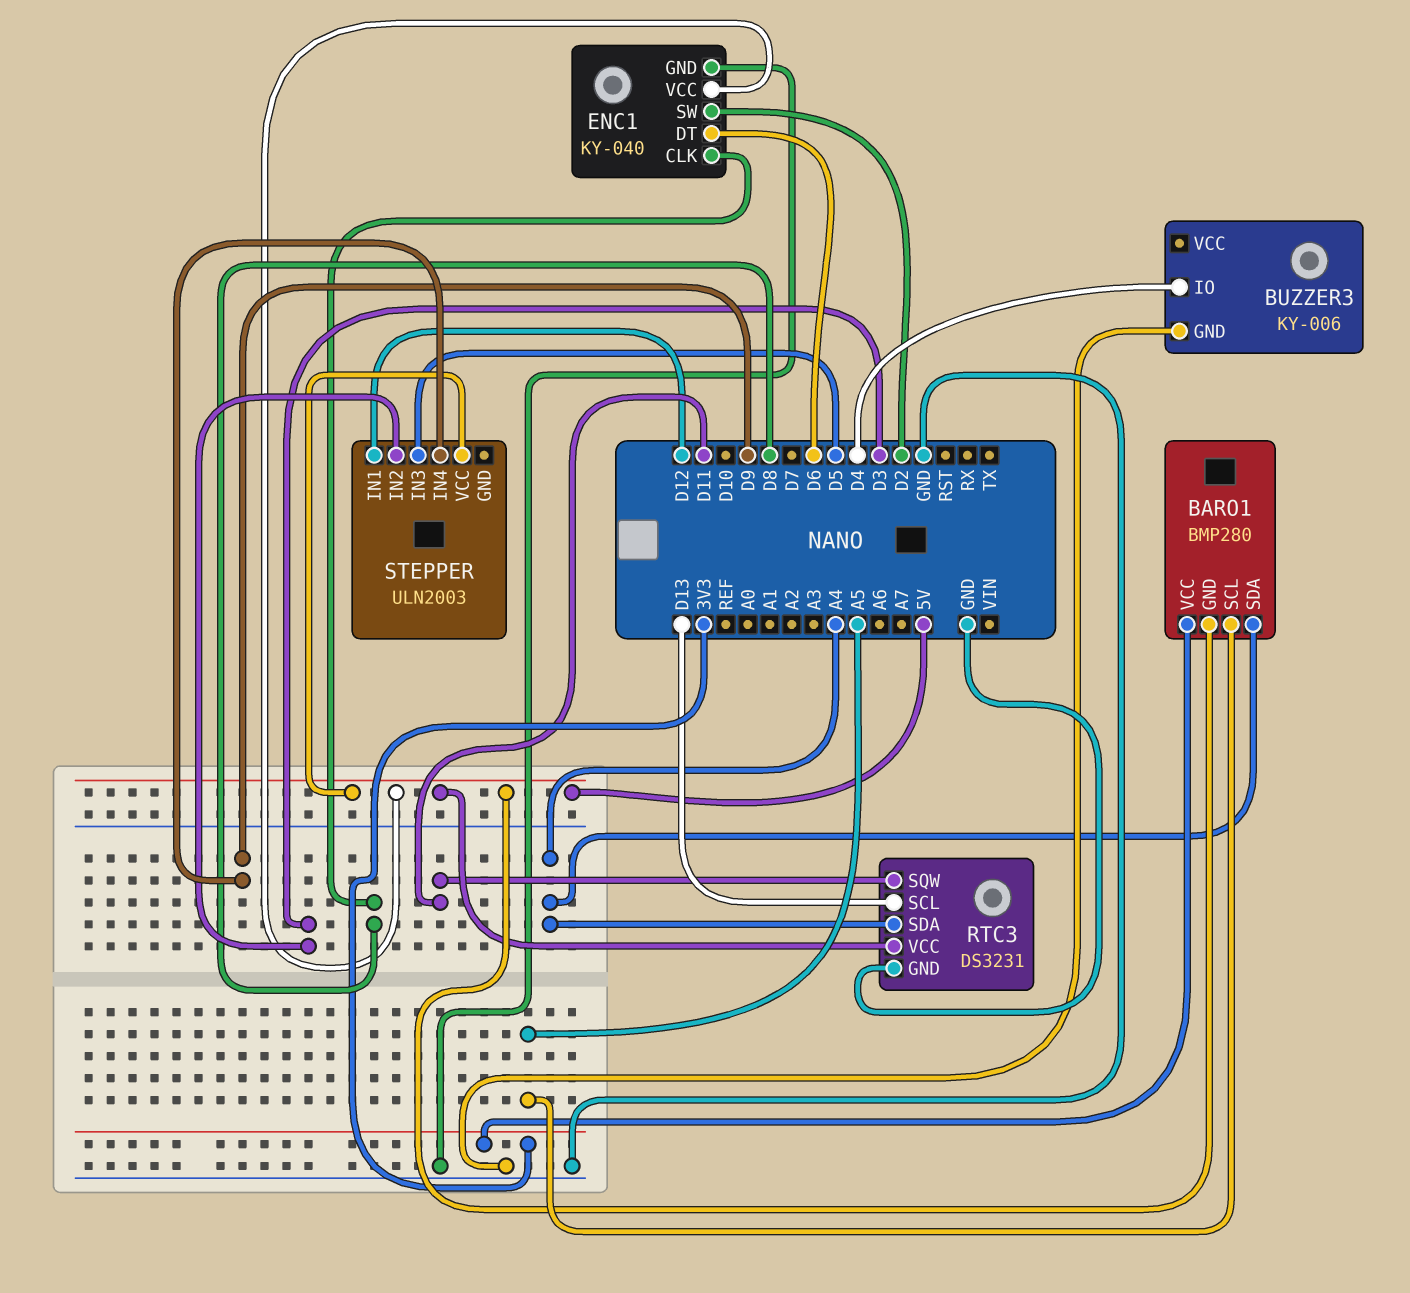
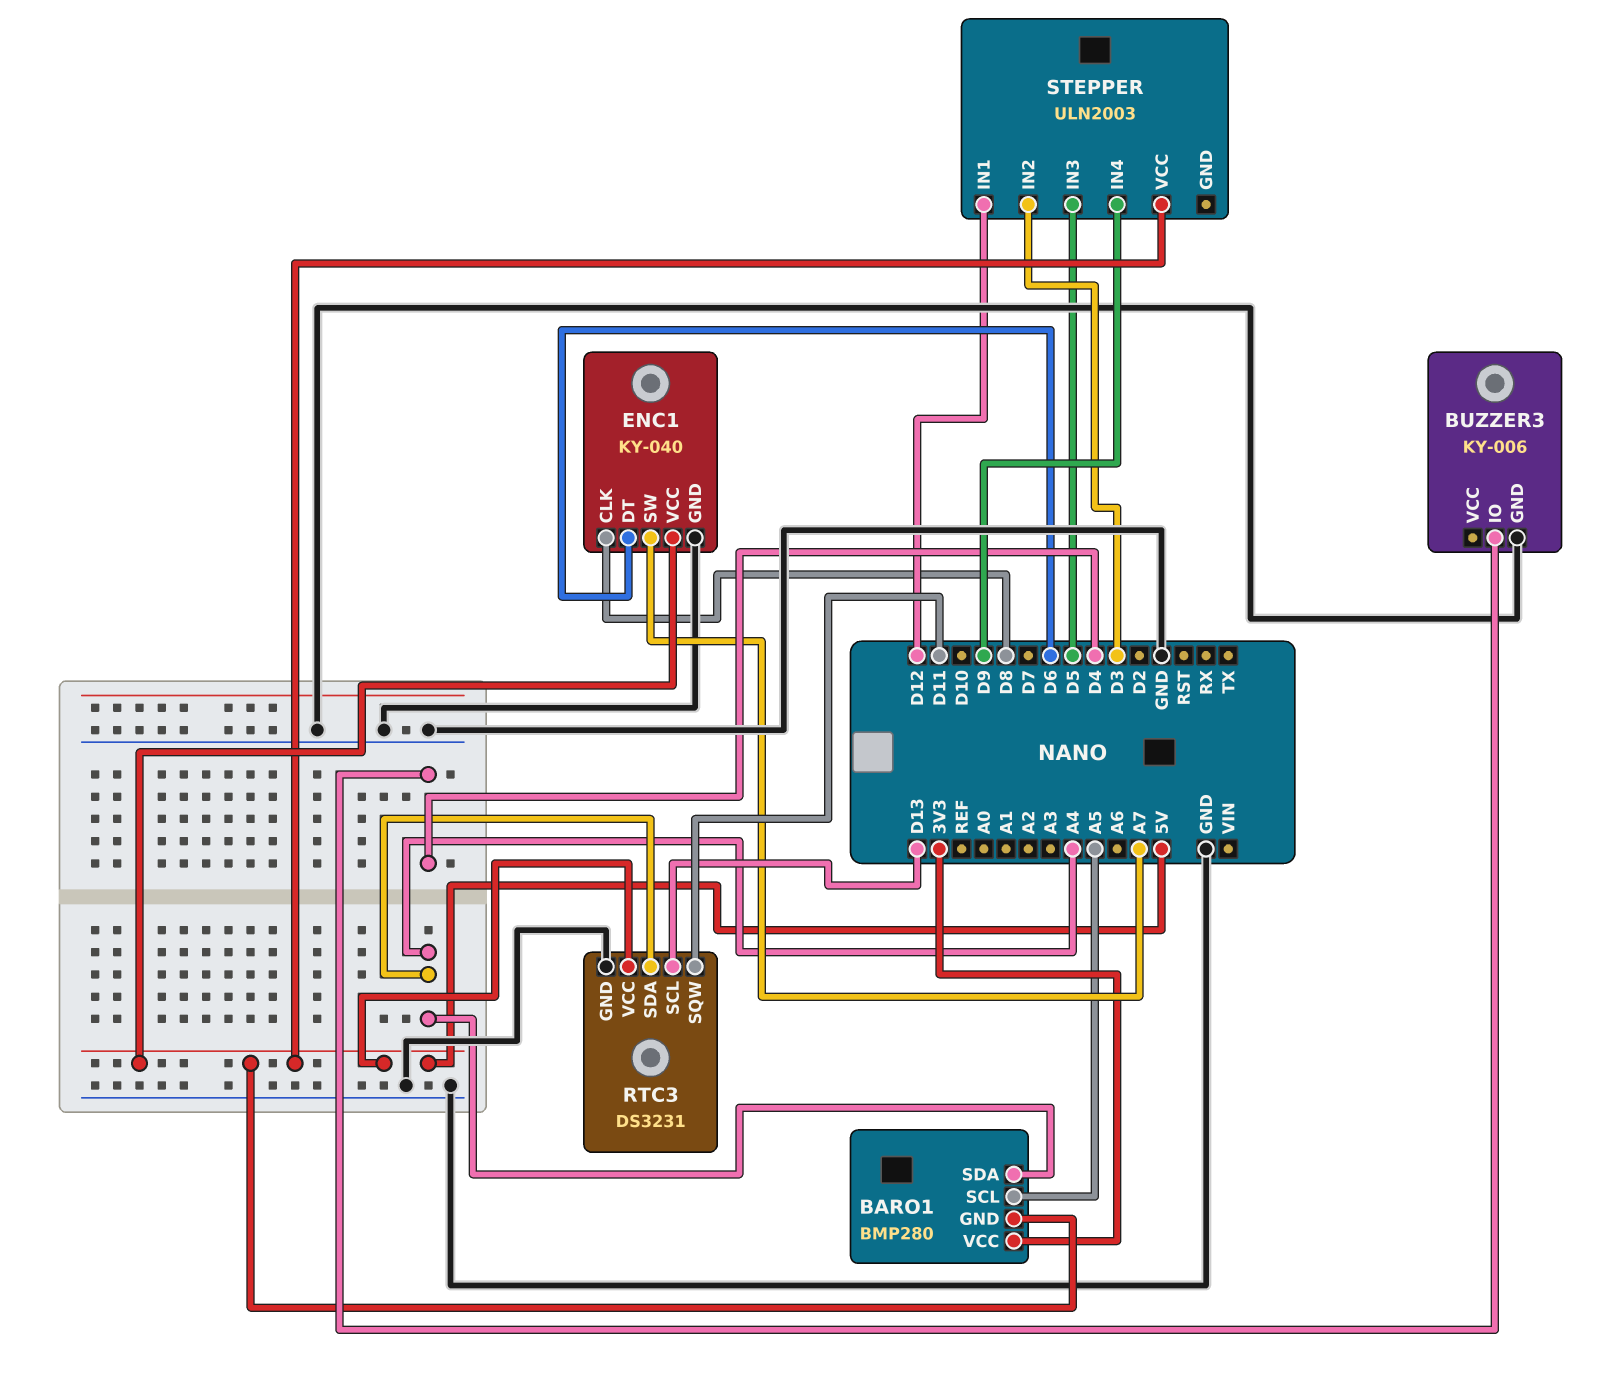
ENC1 pin SW: D2 -> A7

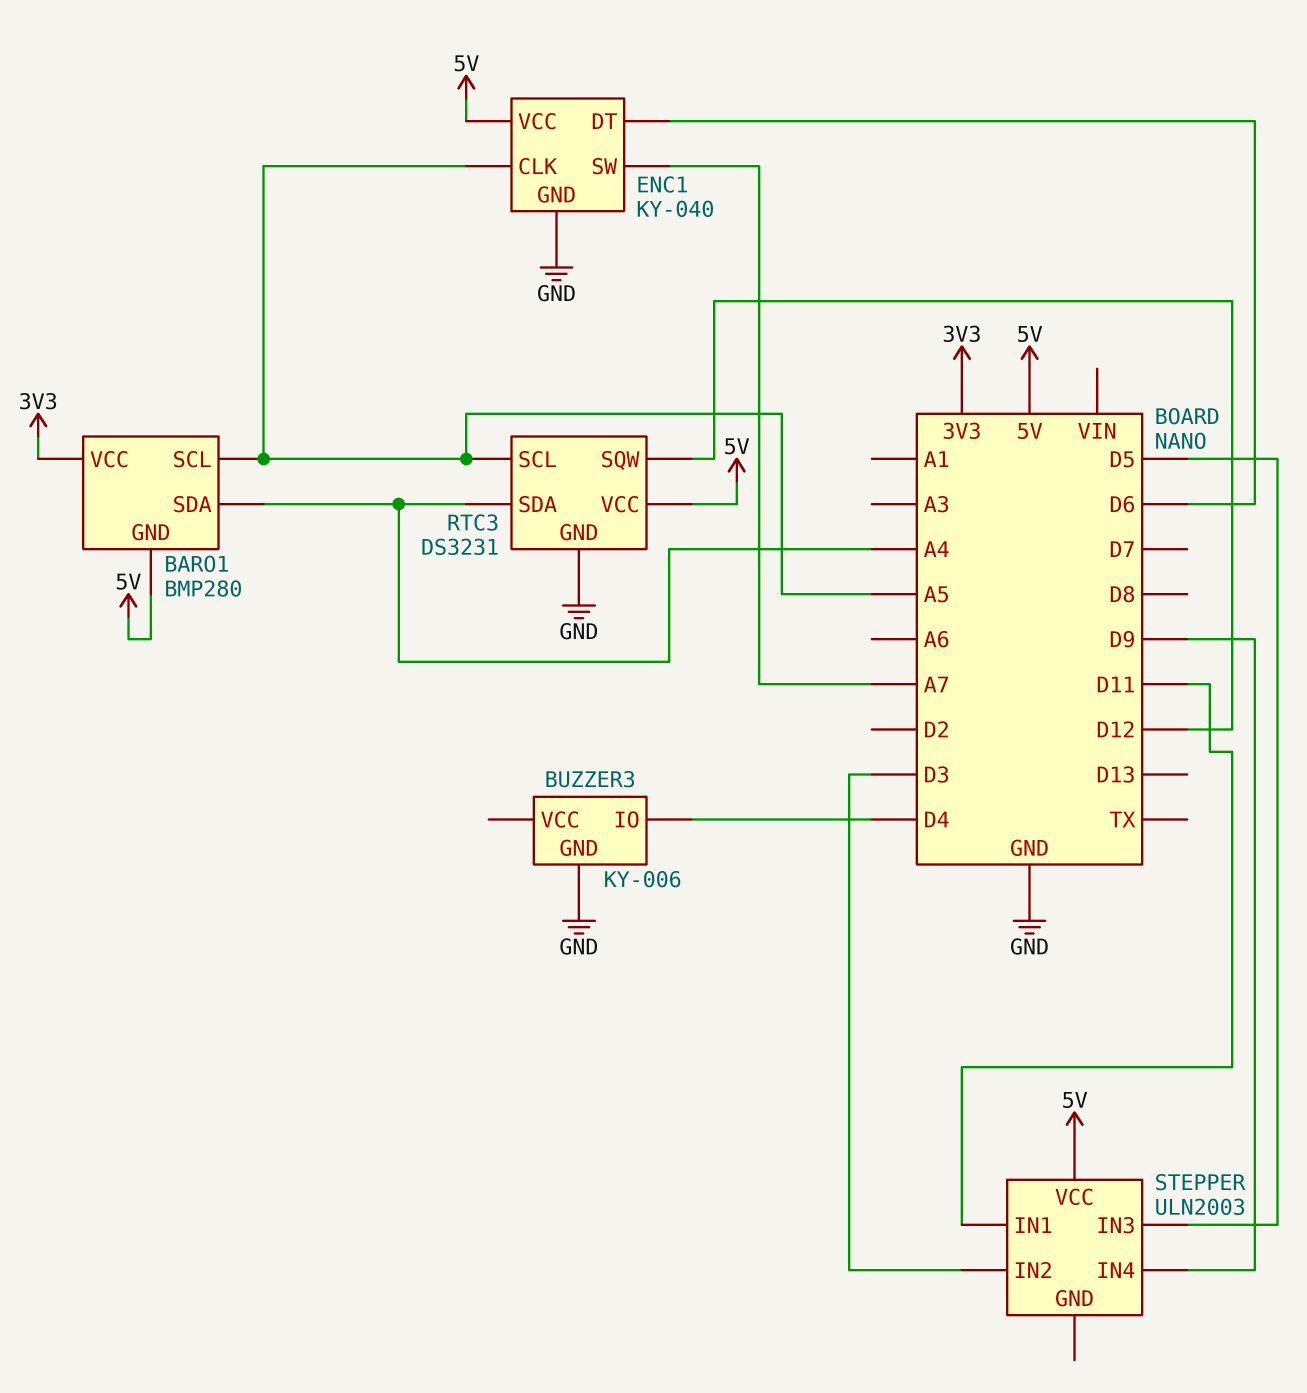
ENC1 pin CLK: D8 -> A5
RTC3 pin SCL: D13 -> A5
RTC3 pin SQW: D11 -> D12
STEPPER pin IN1: D12 -> D11

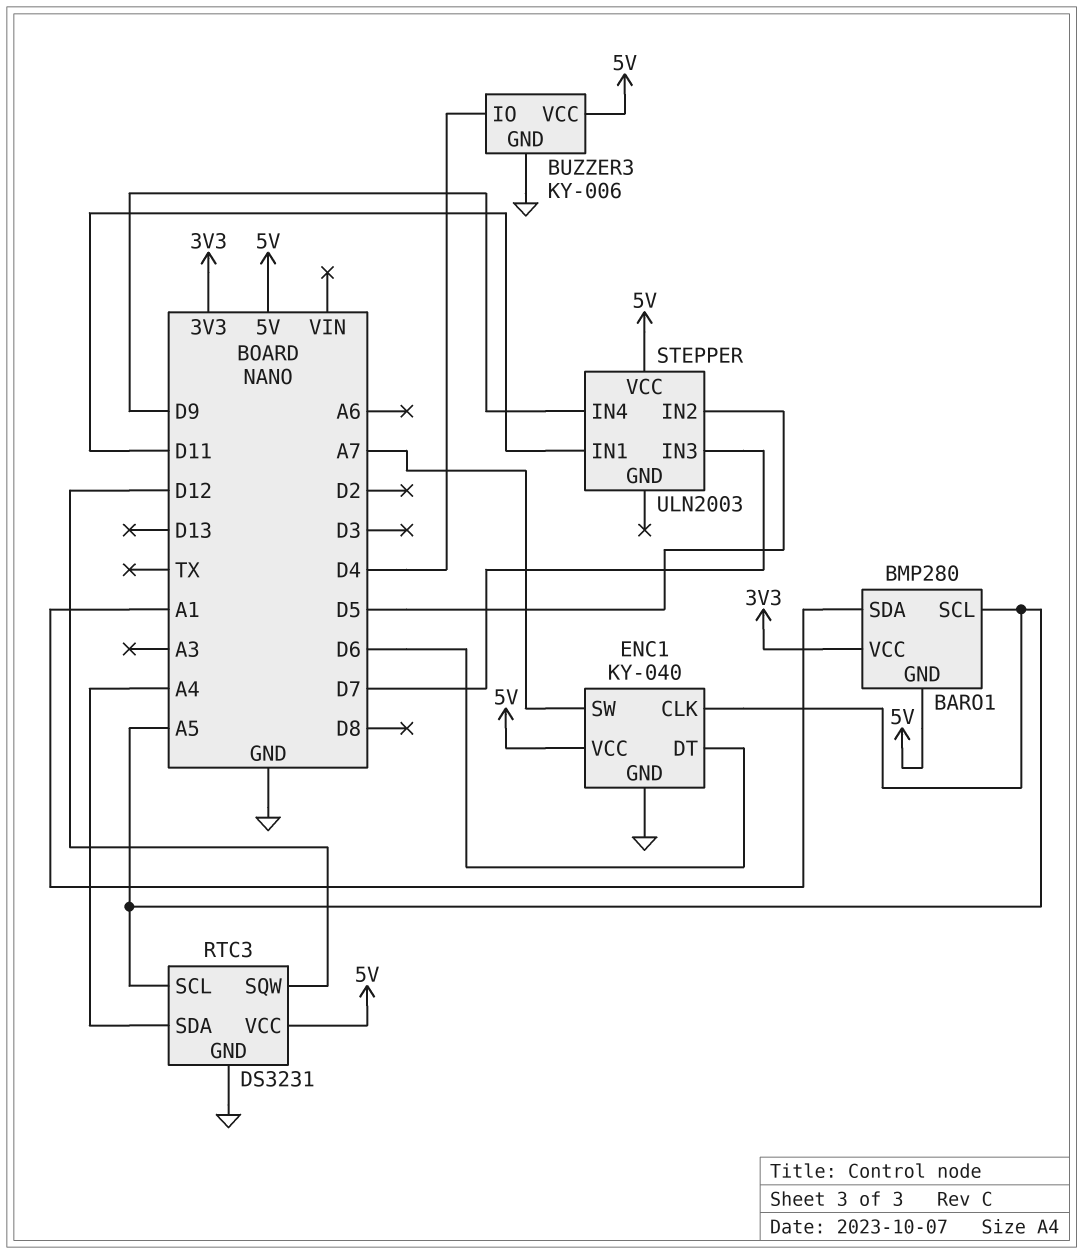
BARO1 pin SDA: A4 -> A1
BUZZER3 pin VCC: none -> 5V
STEPPER pin IN2: D3 -> D5
STEPPER pin IN3: D5 -> D7

